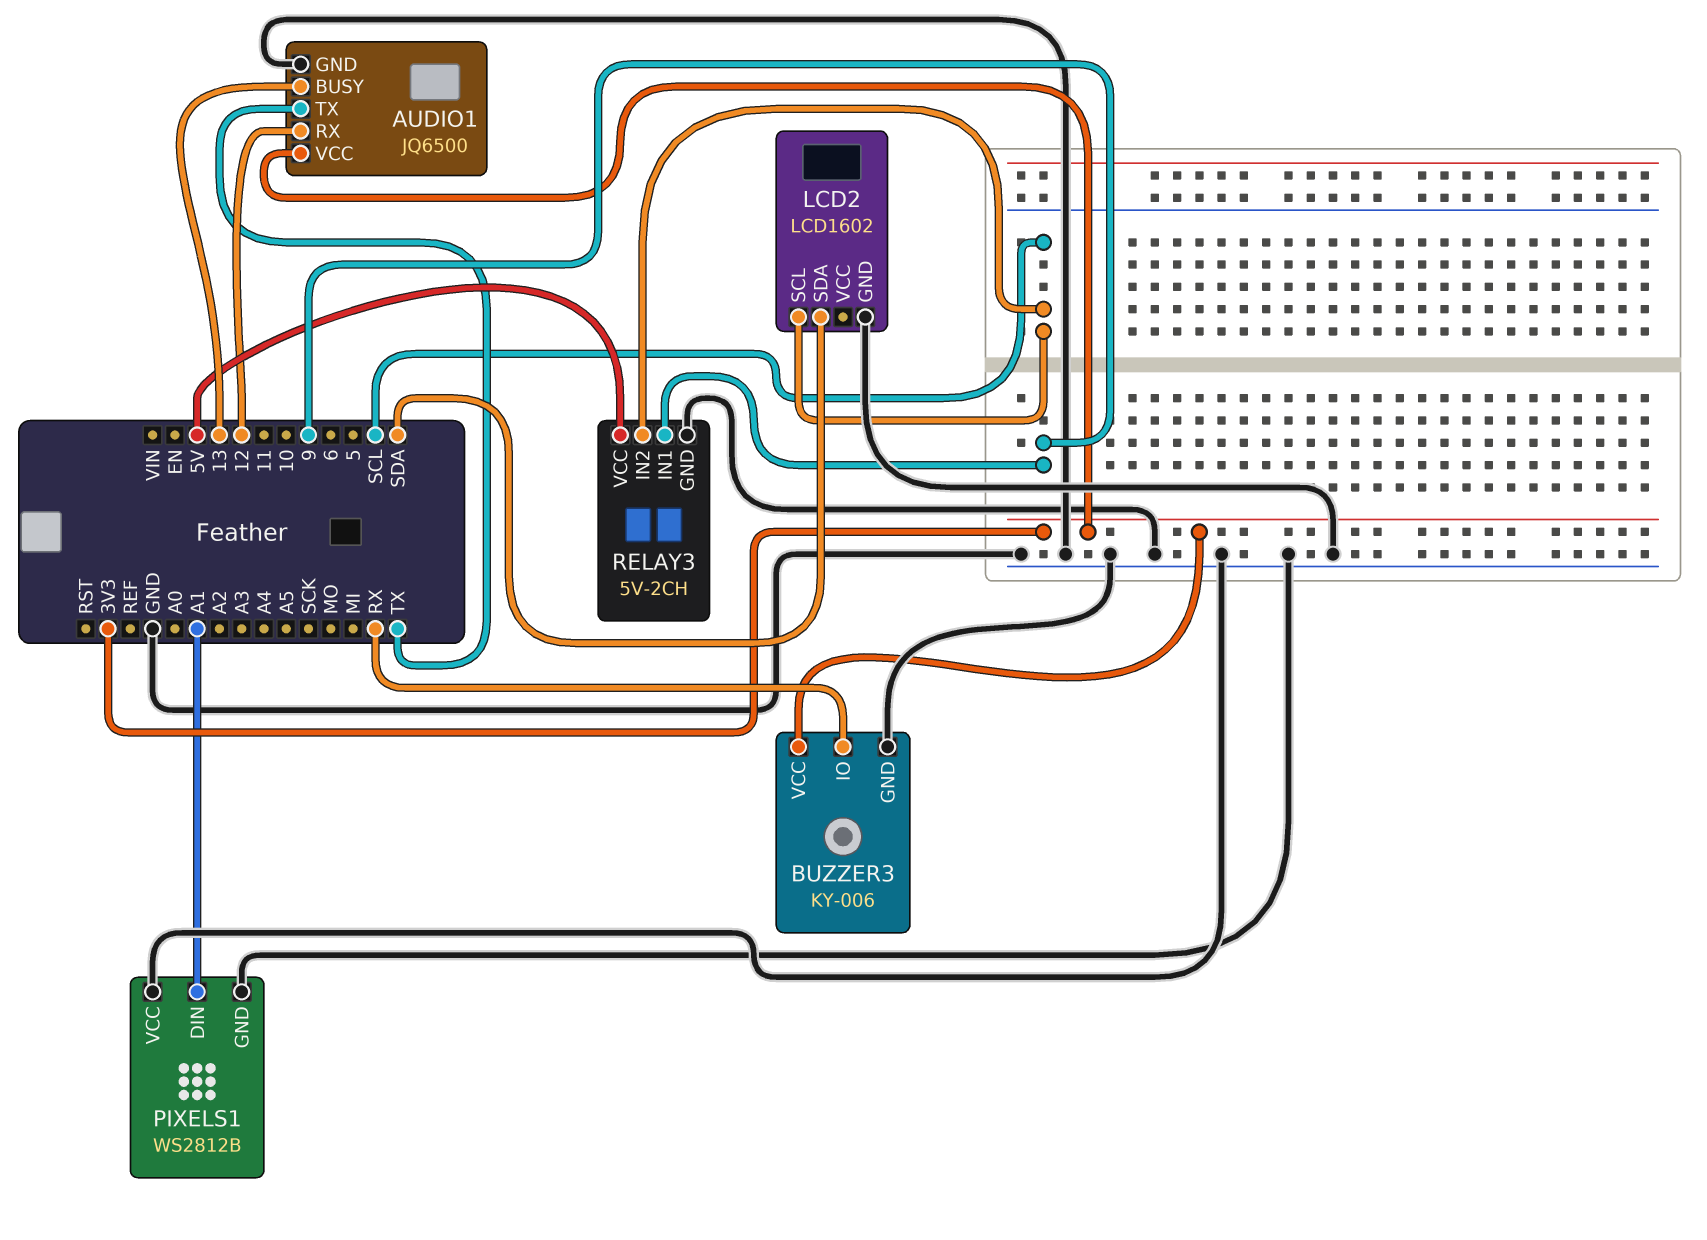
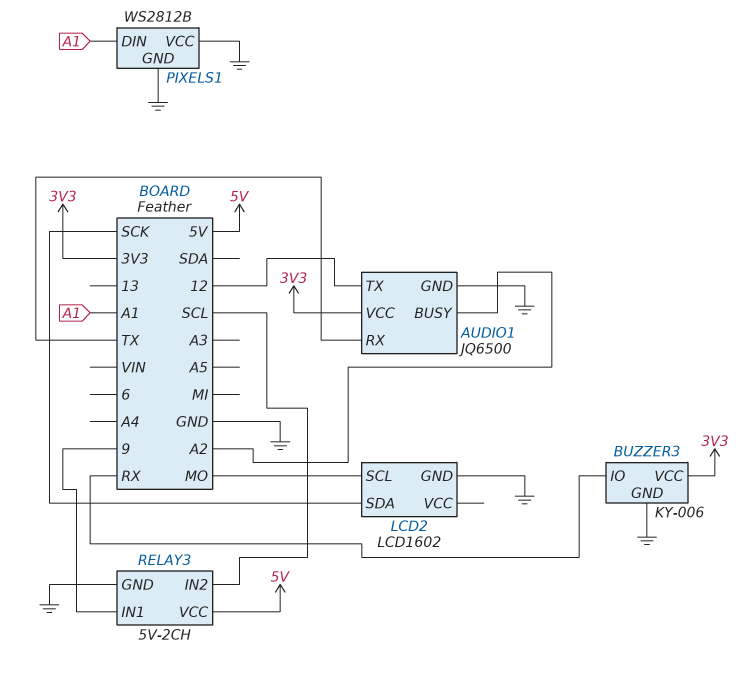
AUDIO1 pin BUSY: 13 -> A2
AUDIO1 pin RX: 12 -> TX
AUDIO1 pin TX: TX -> 12
LCD2 pin SCL: SCL -> MO
LCD2 pin SDA: SDA -> SCK

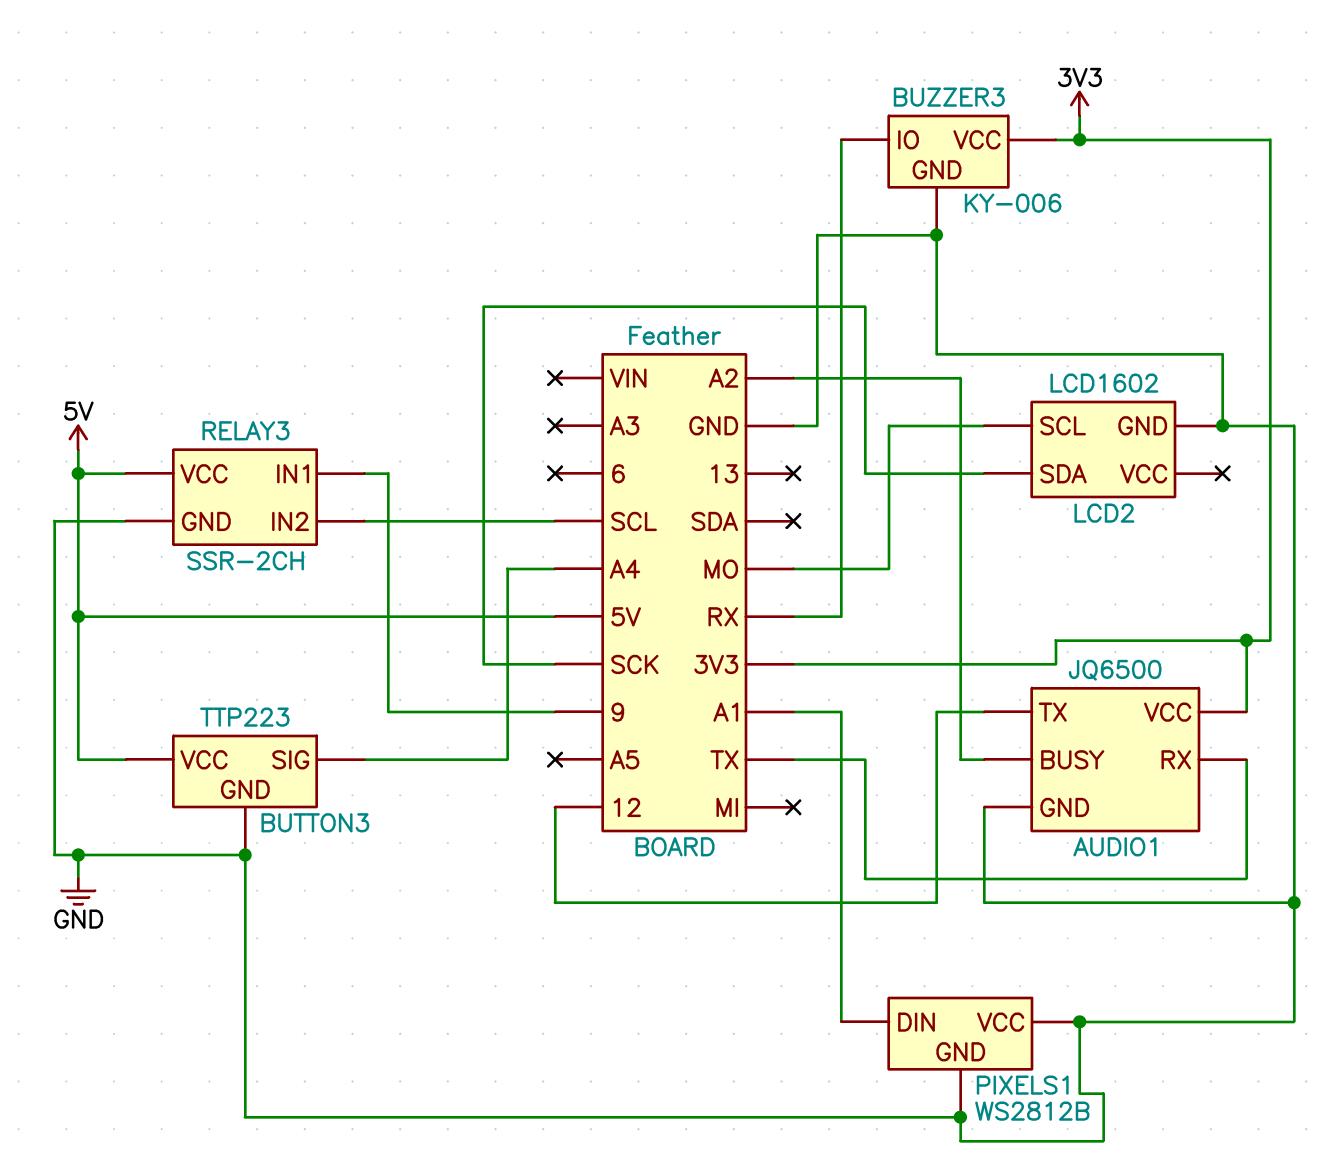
BUTTON3: none -> TTP223
BUTTON3 pin GND: none -> GND
BUTTON3 pin SIG: none -> A4
BUTTON3 pin VCC: none -> 5V
RELAY3: 5V-2CH -> SSR-2CH

